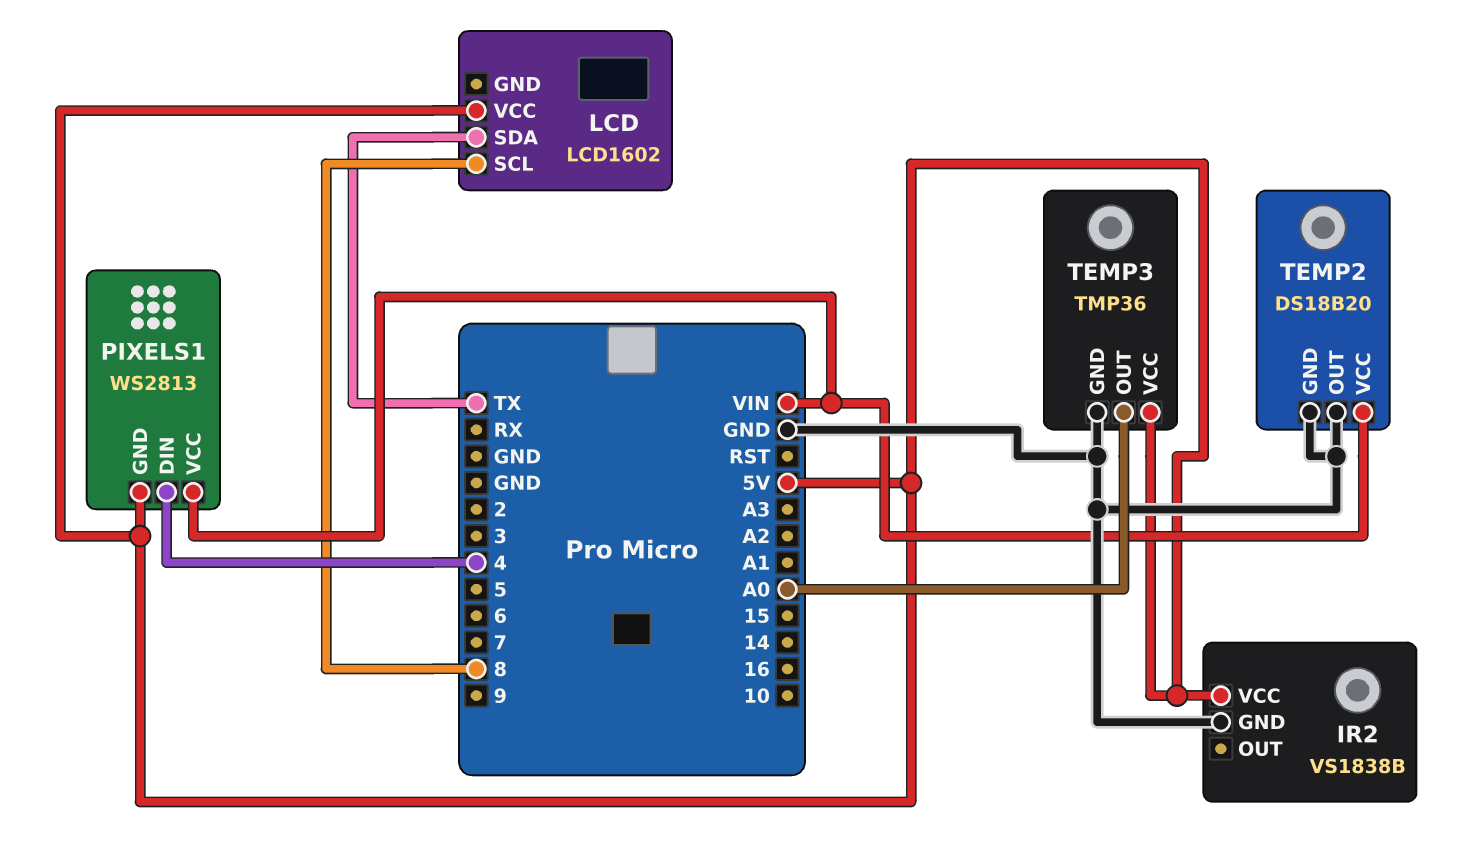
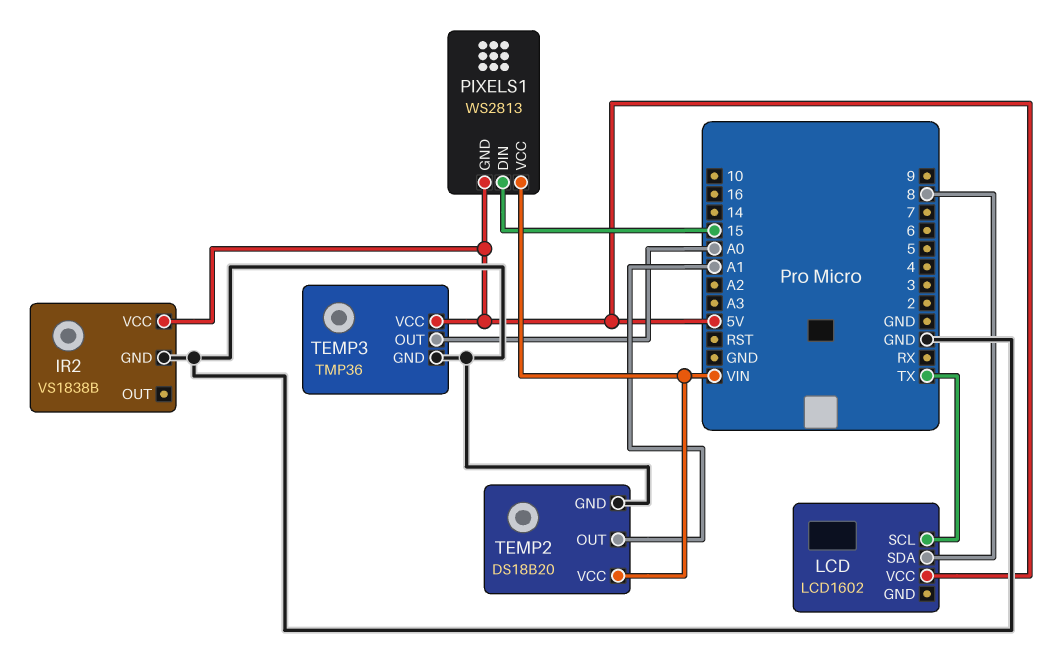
LCD pin SCL: 8 -> TX
LCD pin SDA: TX -> 8
PIXELS1 pin DIN: 4 -> 15
TEMP2 pin OUT: GND -> A1

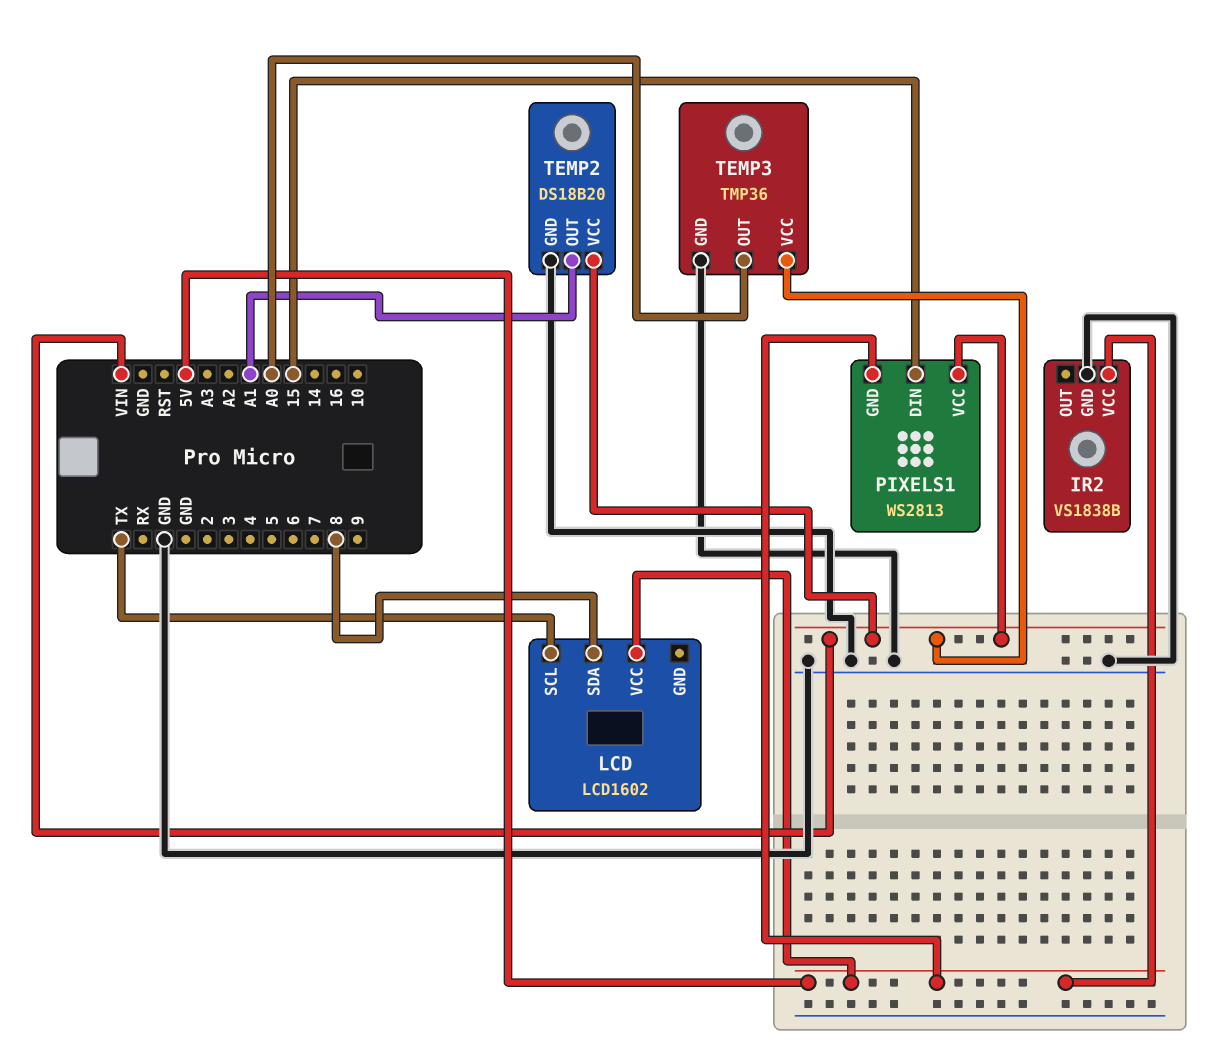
TEMP3 pin VCC: 5V -> VIN

